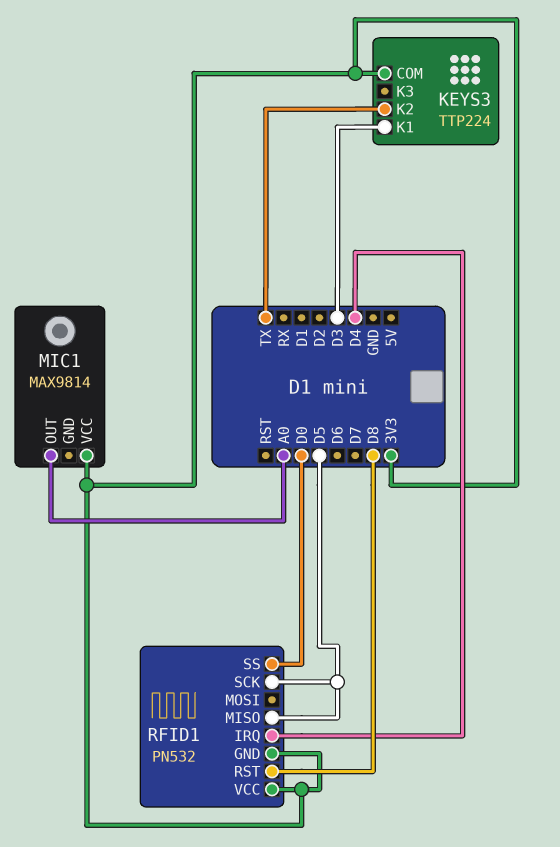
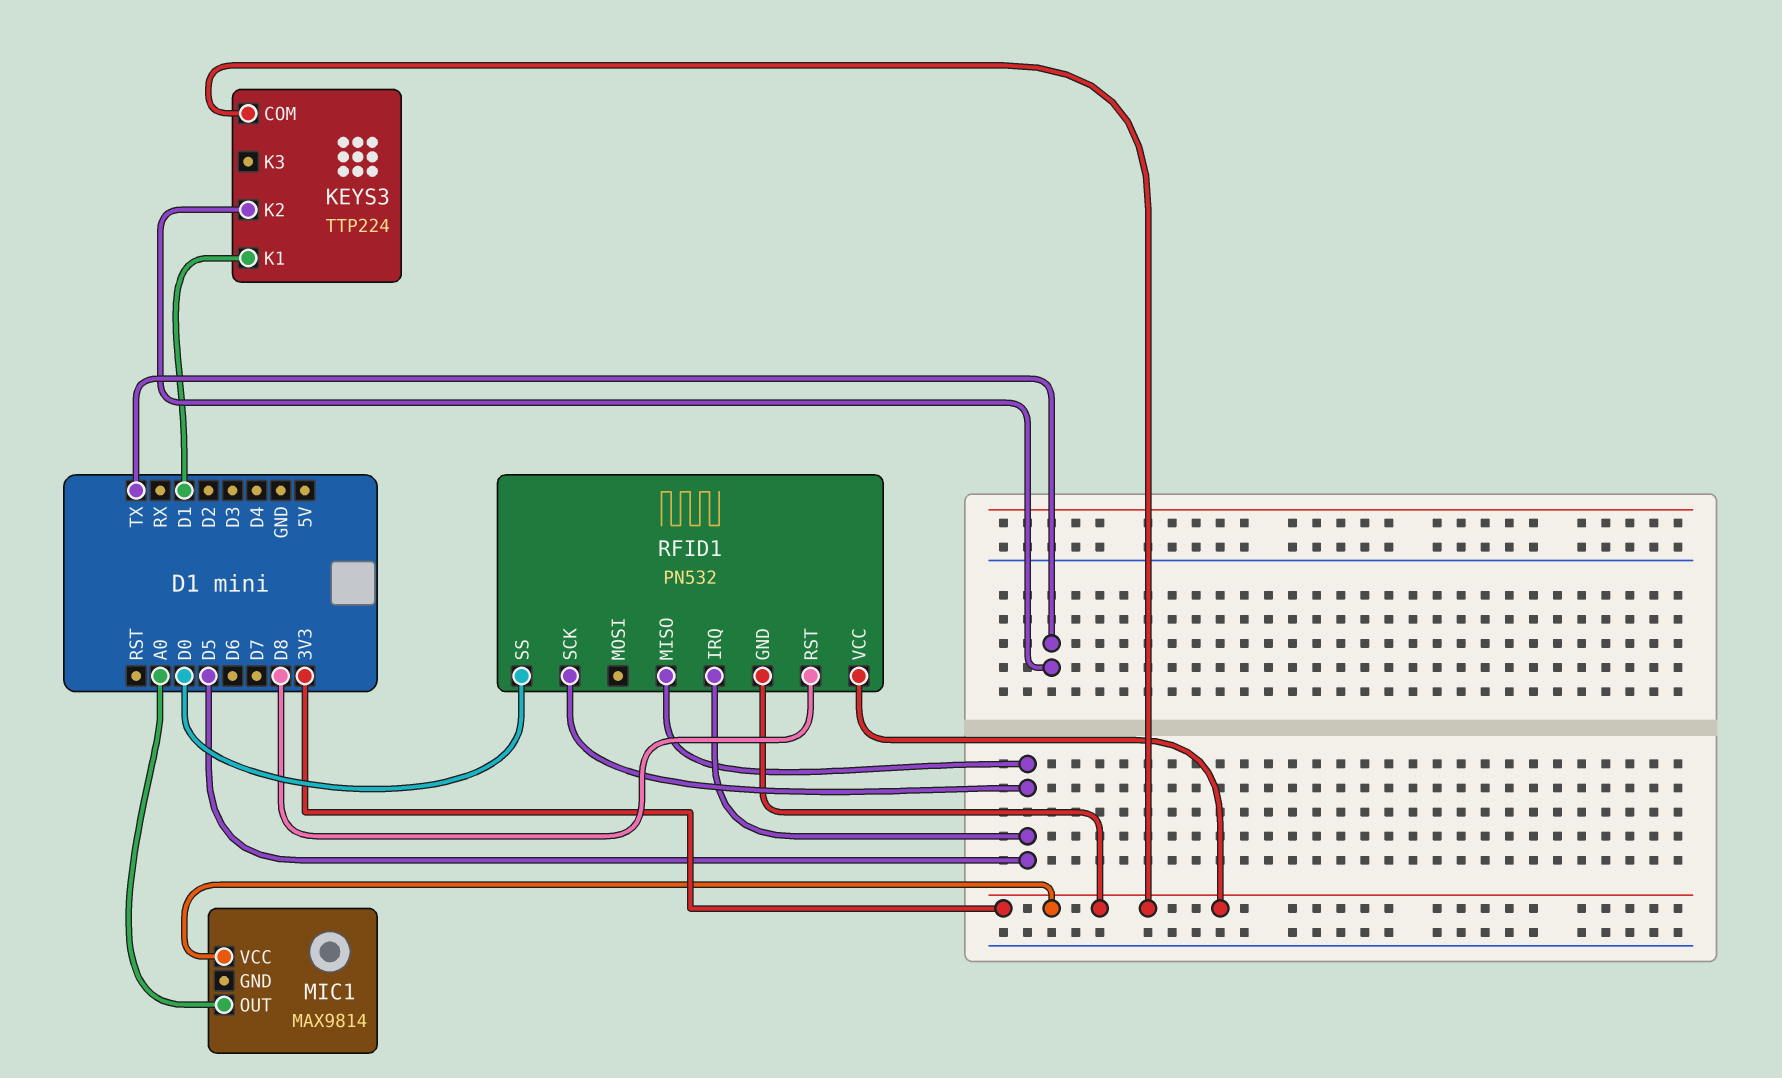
KEYS3 pin K1: D3 -> D1
RFID1 pin IRQ: D4 -> D5

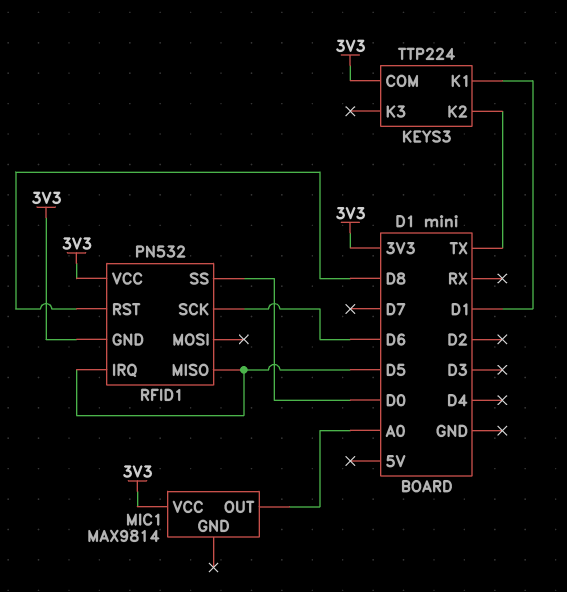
RFID1 pin SCK: D5 -> D6

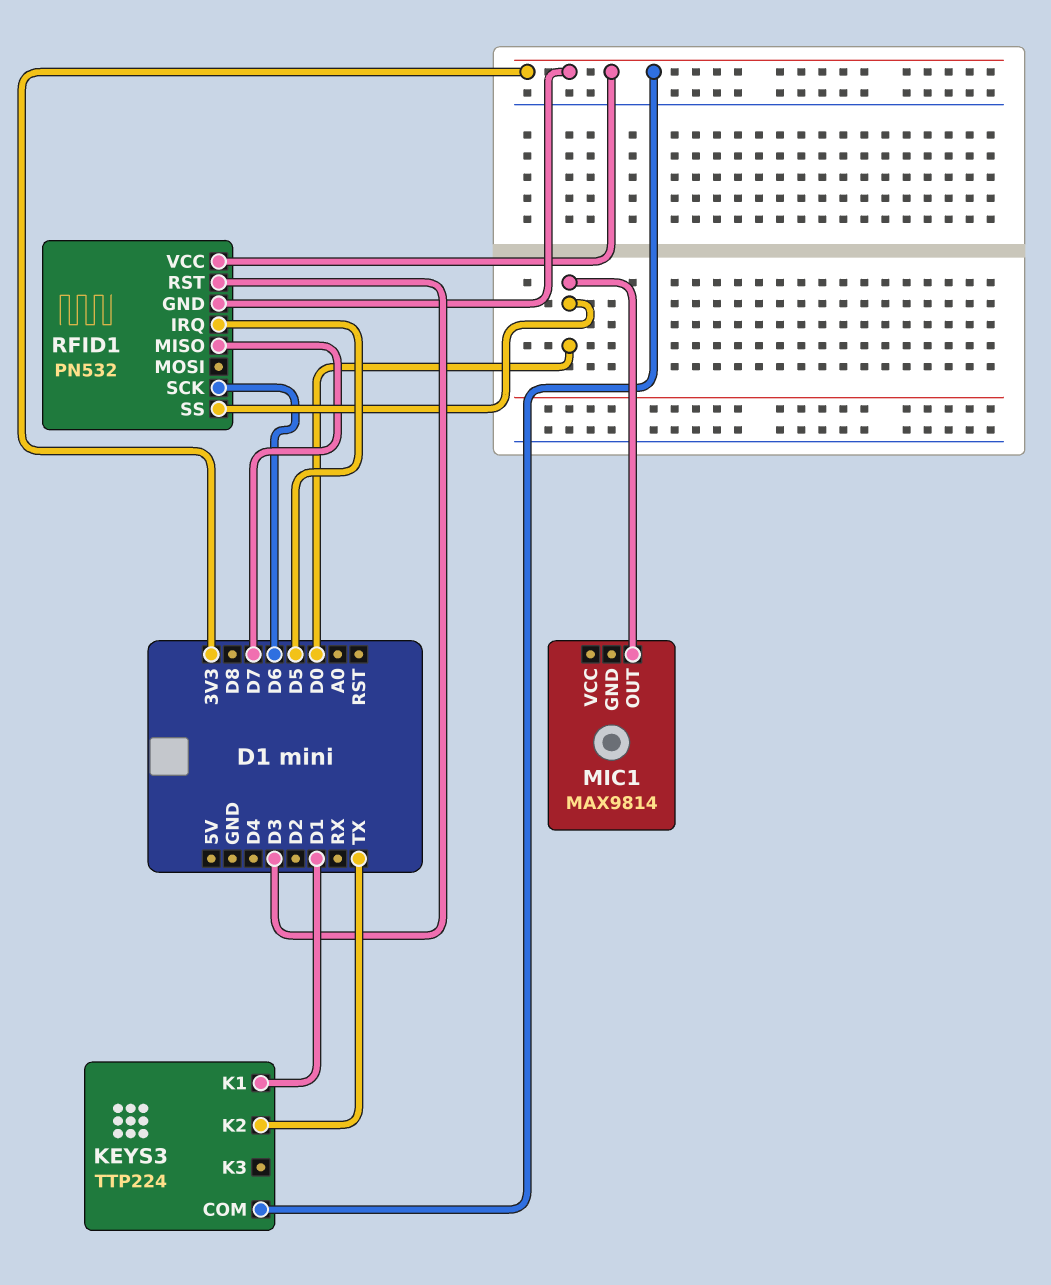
MIC1 pin OUT: A0 -> D0
MIC1 pin VCC: 3V3 -> none
RFID1 pin MISO: D5 -> D7
RFID1 pin RST: D8 -> D3

